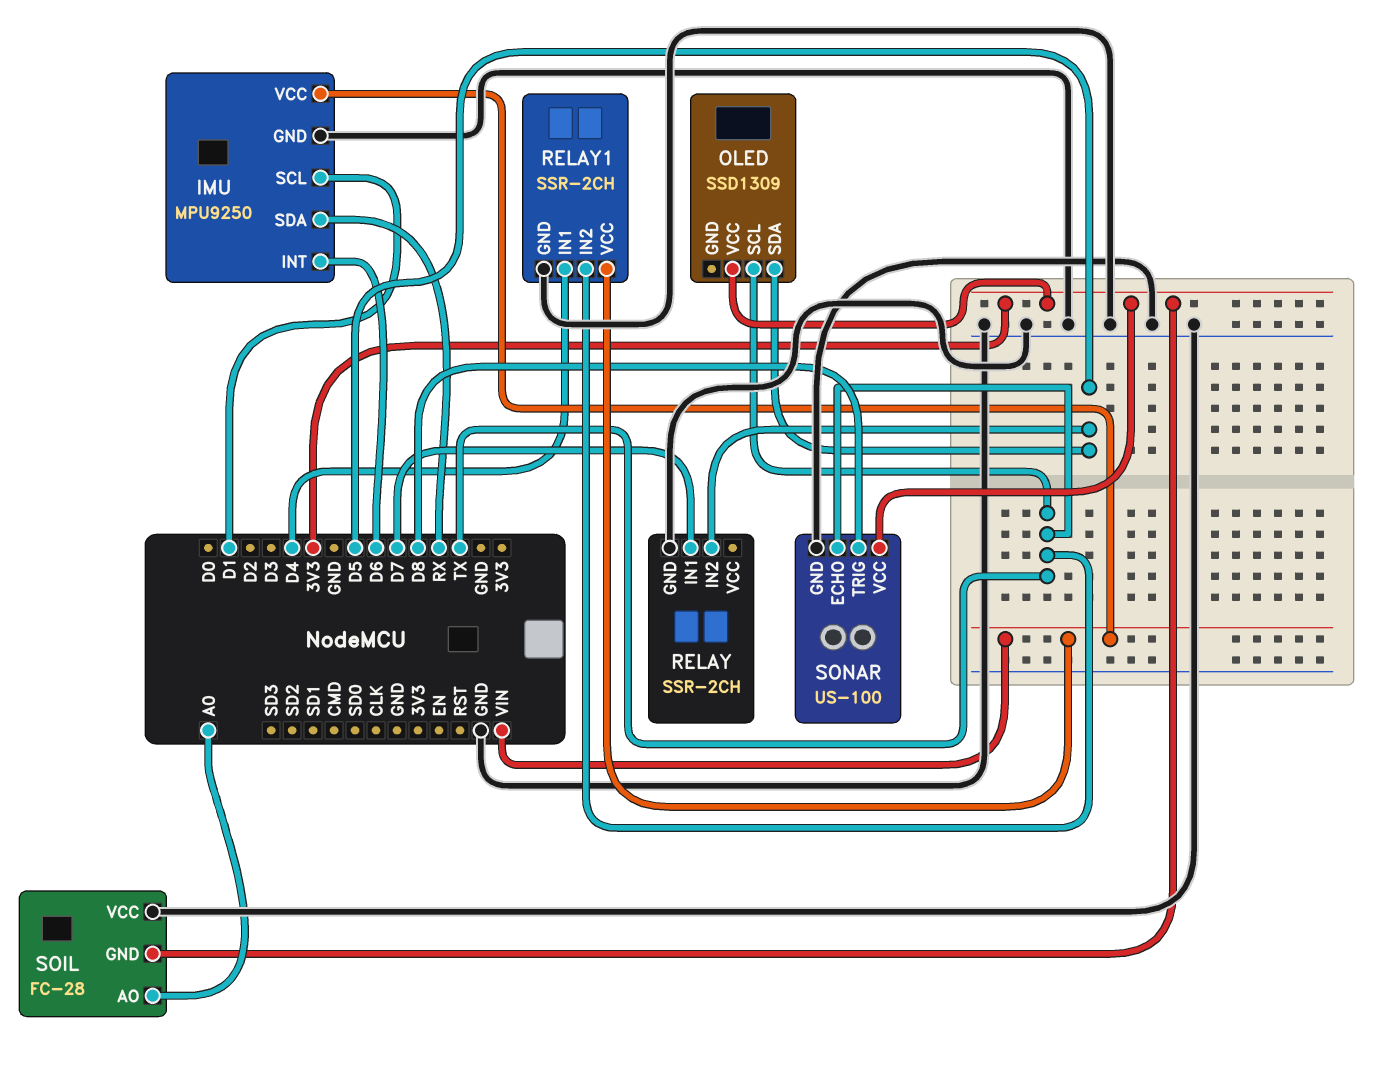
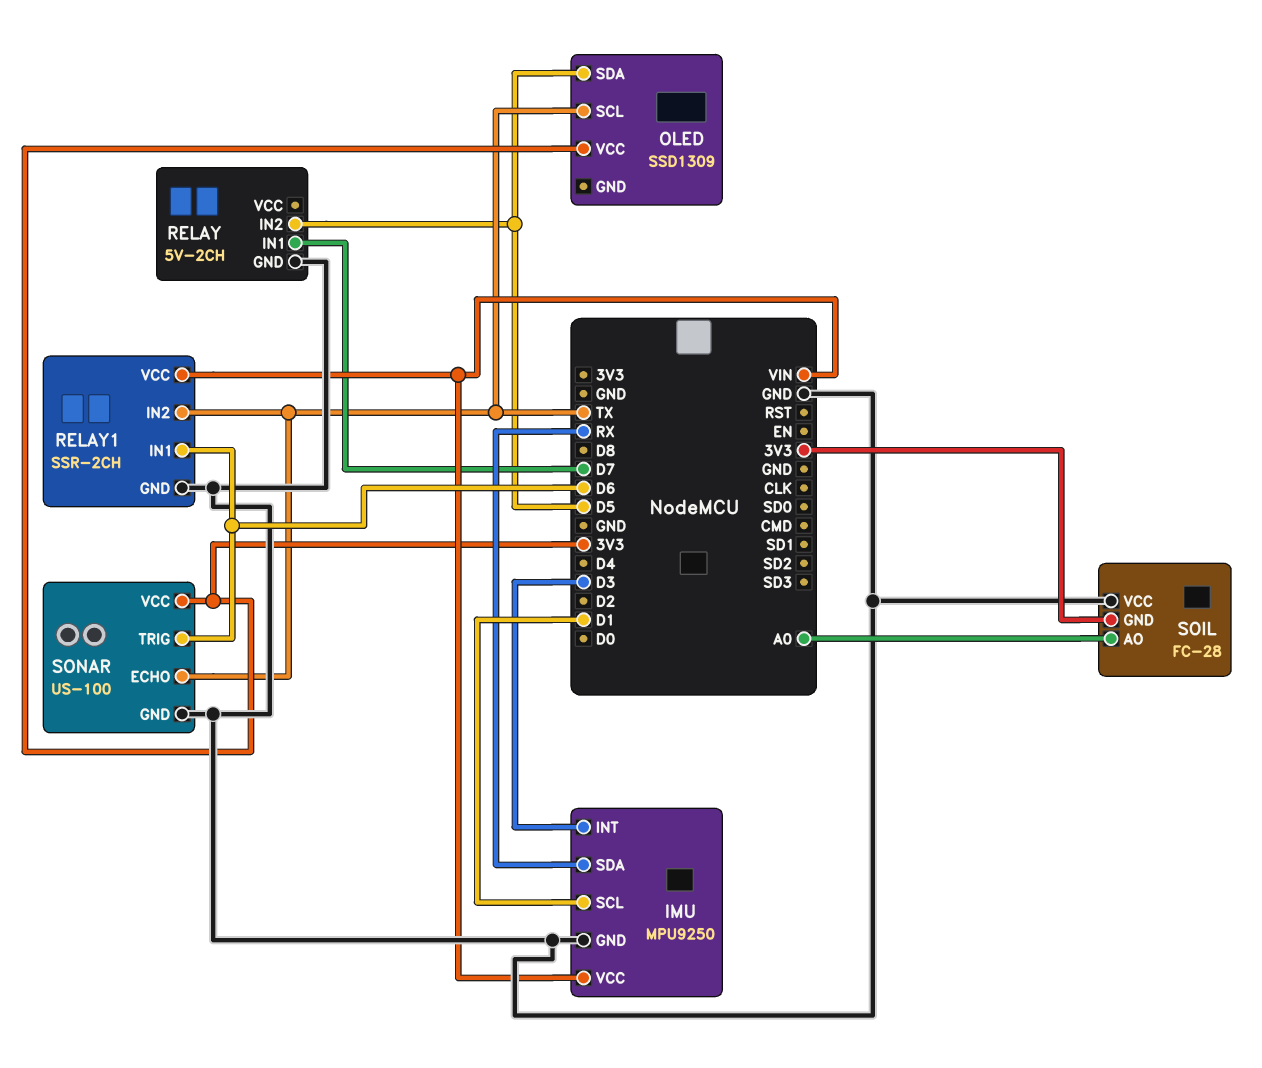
IMU pin INT: D6 -> D3
RELAY: SSR-2CH -> 5V-2CH
RELAY1 pin IN1: D4 -> D6
SONAR pin TRIG: D8 -> D6

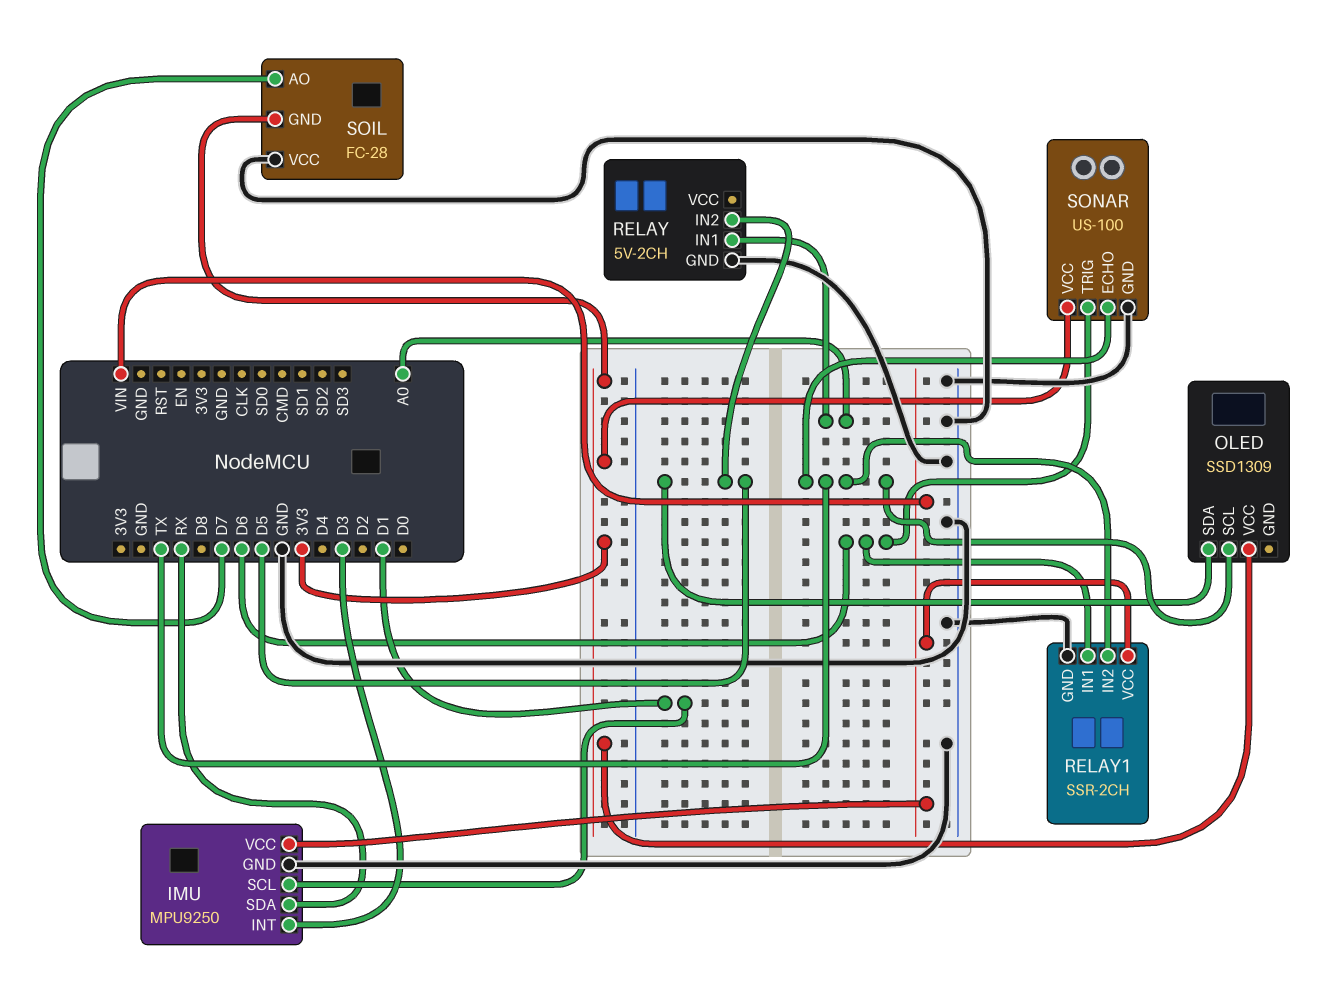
RELAY pin IN1: D7 -> A0
SOIL pin AO: A0 -> D7

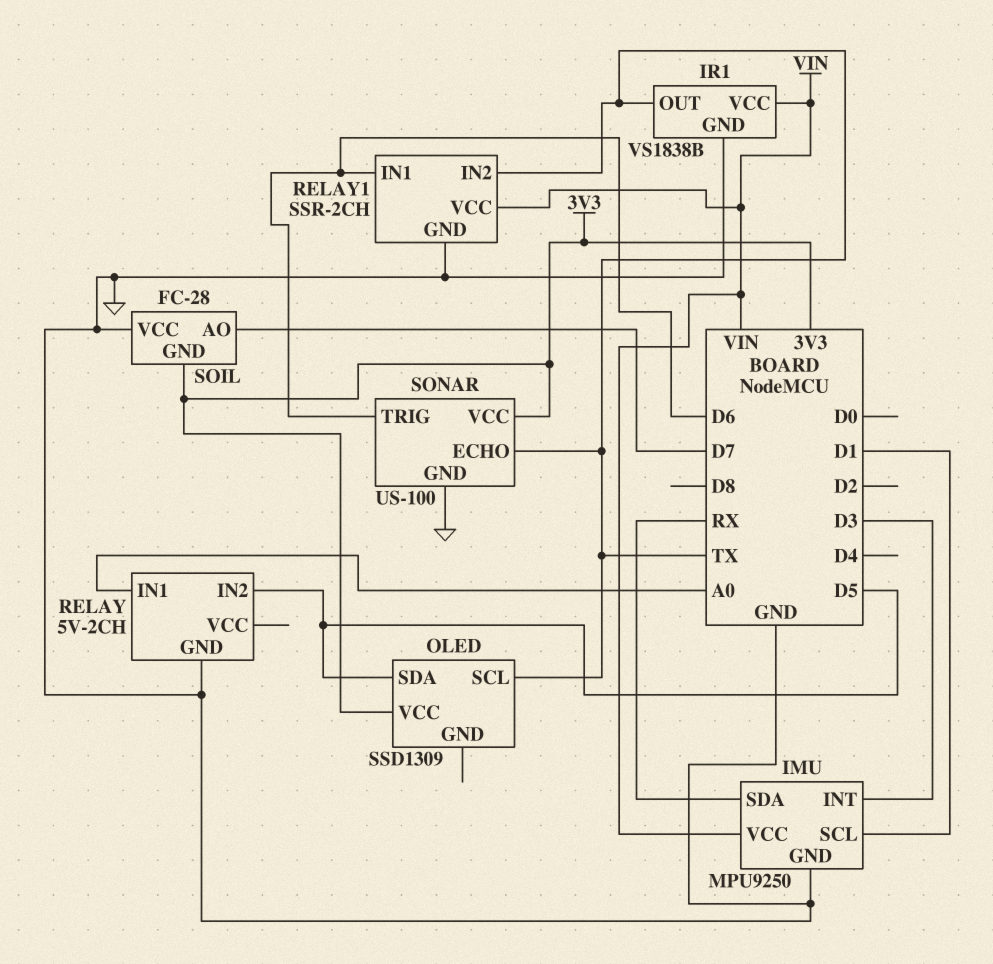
IR1: none -> VS1838B
IR1 pin GND: none -> GND
IR1 pin OUT: none -> TX
IR1 pin VCC: none -> VIN

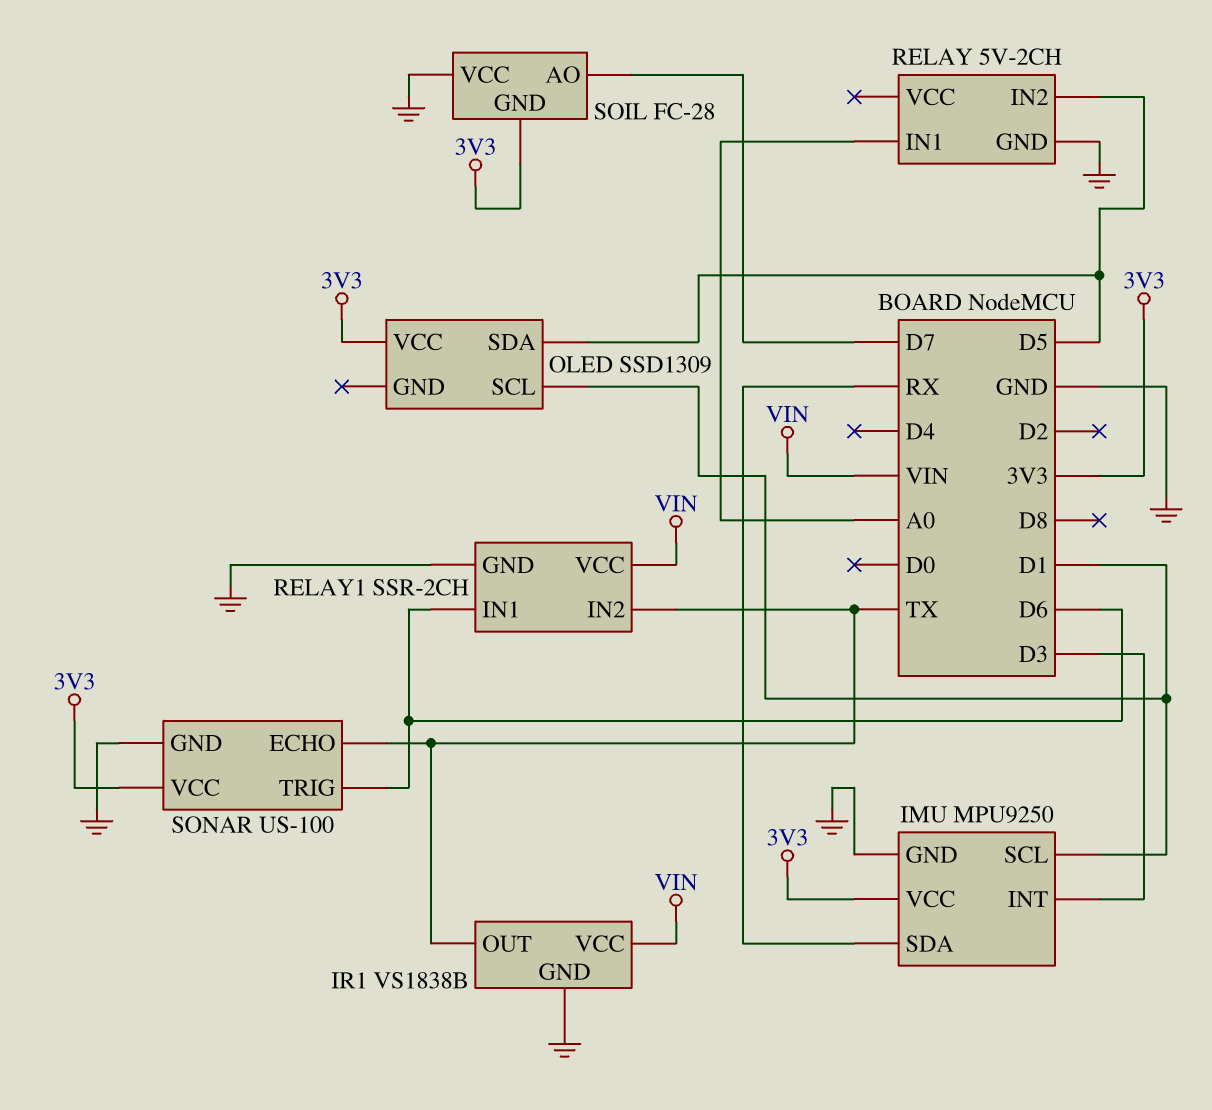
IMU pin VCC: VIN -> 3V3
OLED pin SCL: TX -> D1

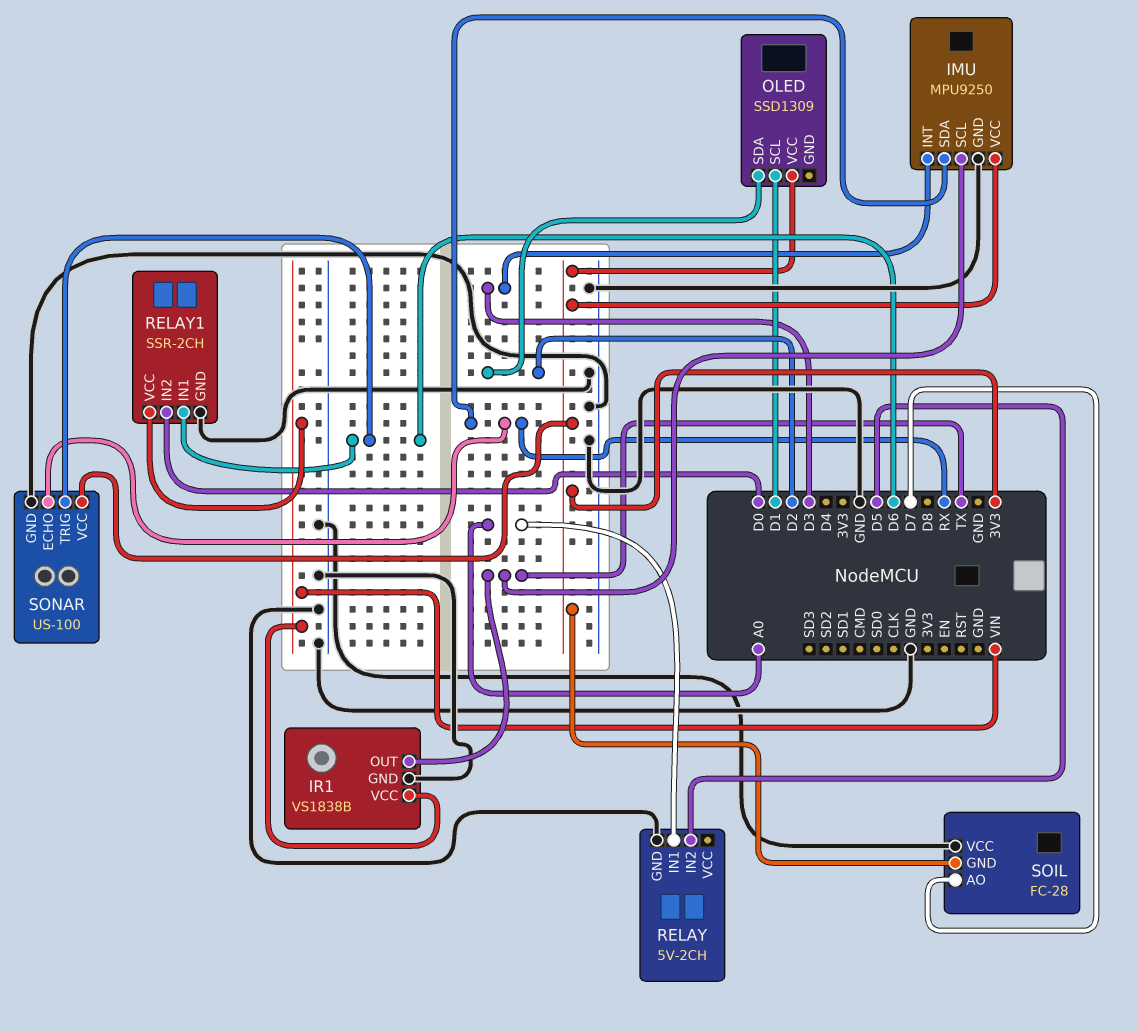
IMU pin SCL: D1 -> TX
OLED pin SDA: D5 -> D2
RELAY1 pin IN2: TX -> D0
SONAR pin ECHO: TX -> RX

